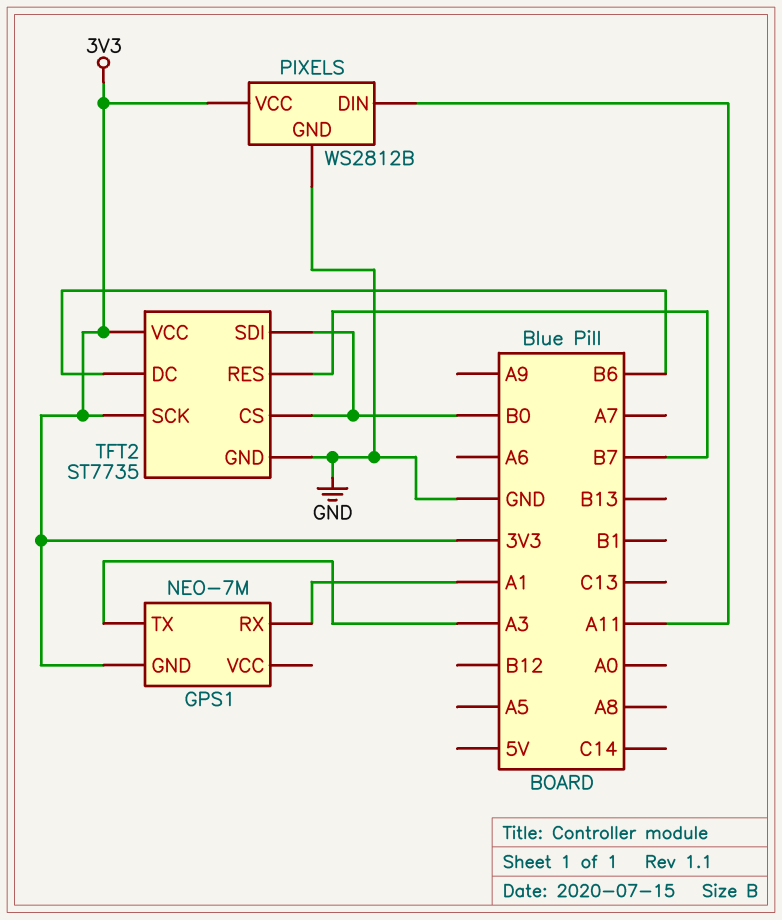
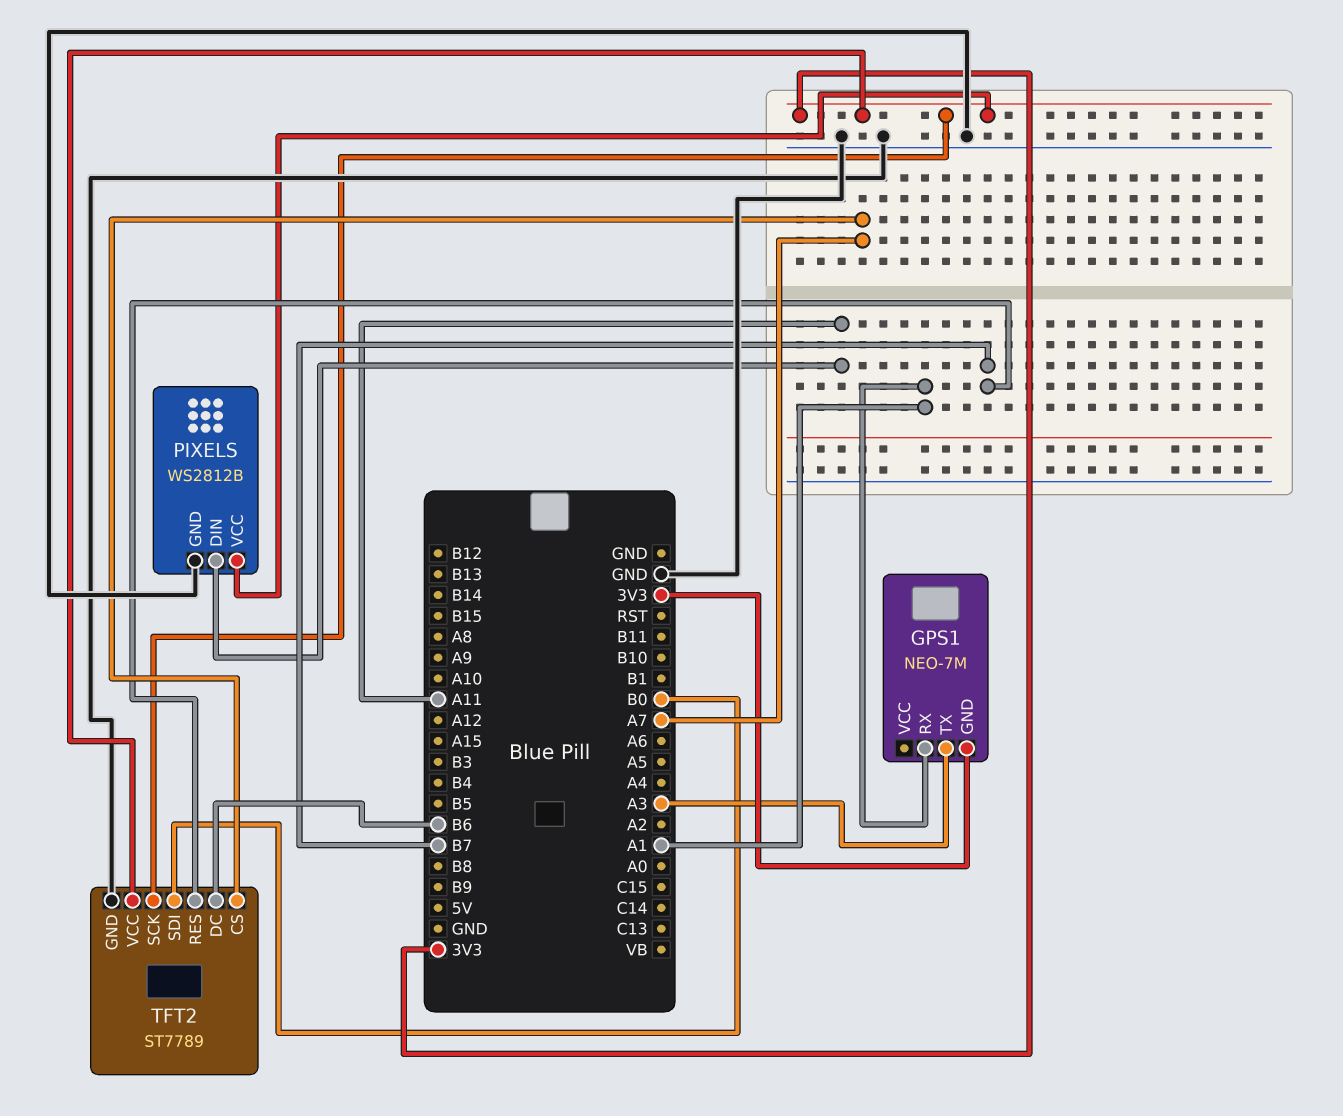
TFT2: ST7735 -> ST7789
TFT2 pin CS: B0 -> A7

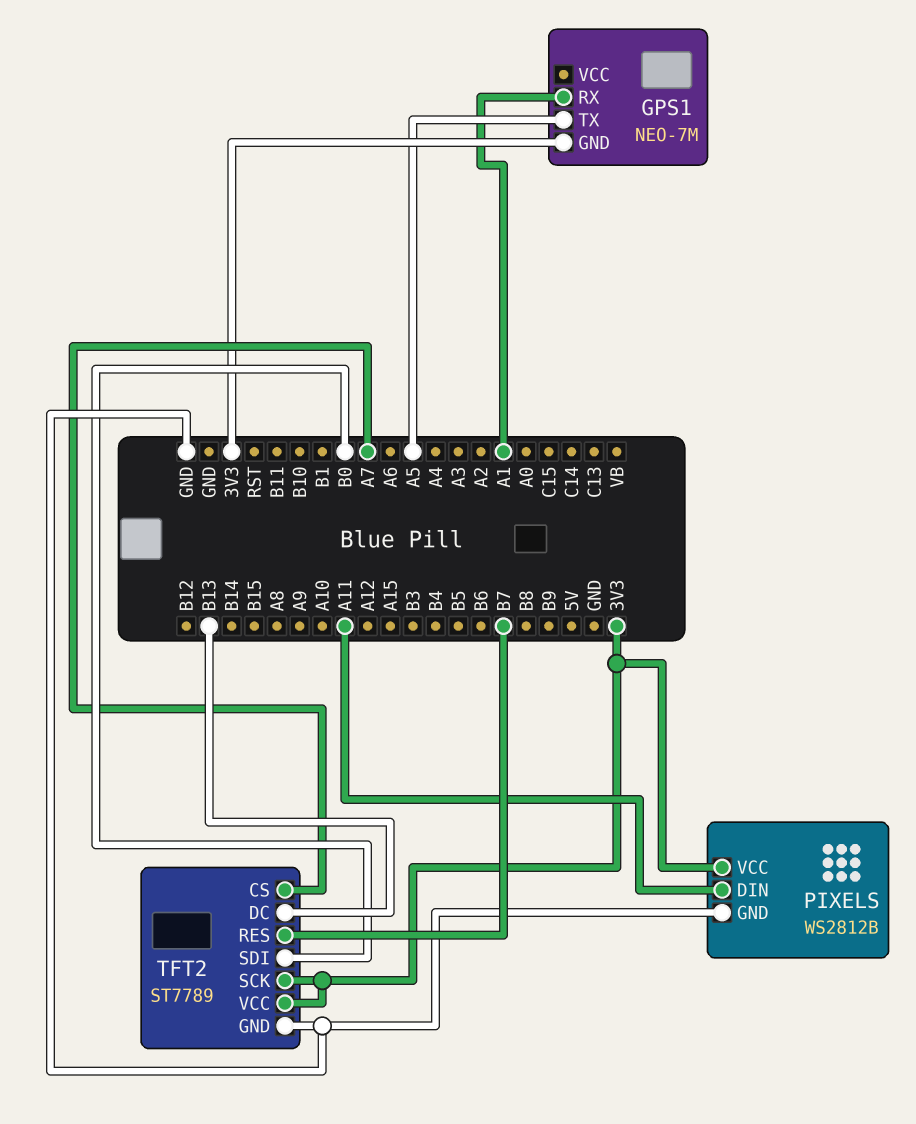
GPS1 pin TX: A3 -> A5
TFT2 pin DC: B6 -> B13

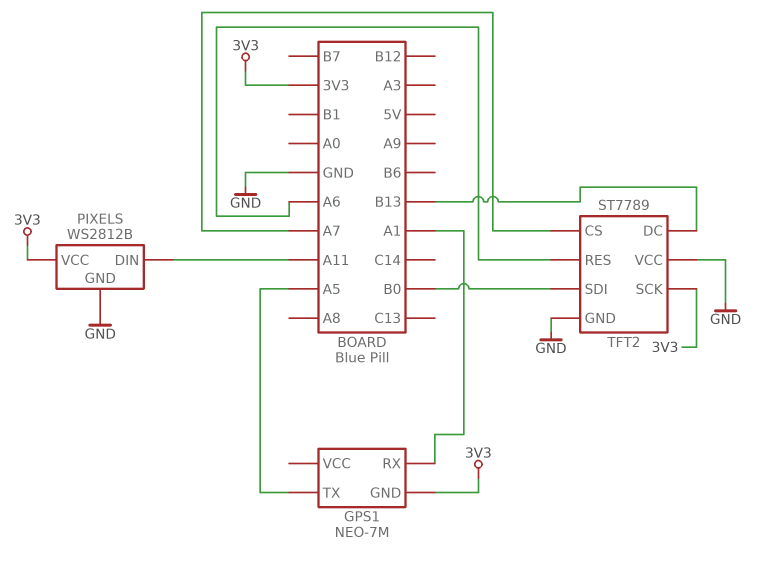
TFT2 pin RES: B7 -> A6
TFT2 pin VCC: 3V3 -> GND

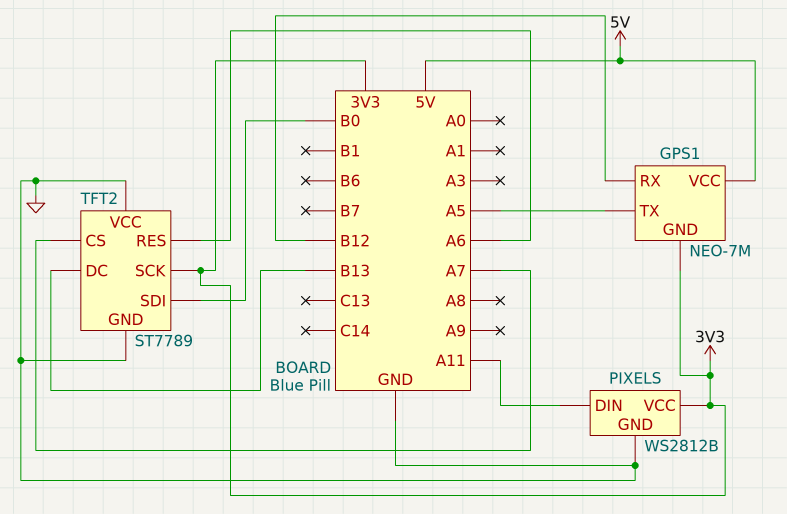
GPS1 pin RX: A1 -> B12
GPS1 pin VCC: none -> 5V

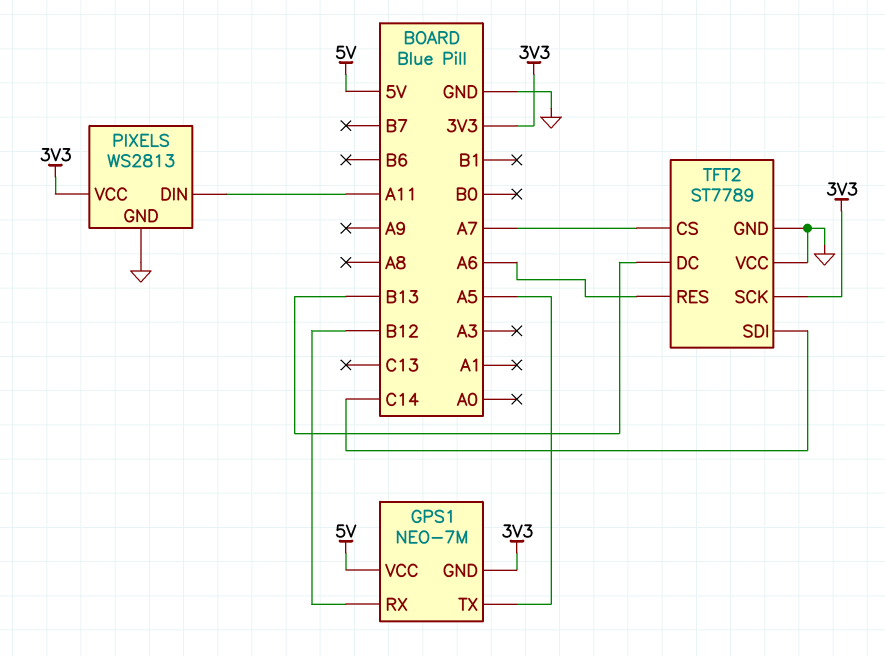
PIXELS: WS2812B -> WS2813
TFT2 pin SDI: B0 -> C14

